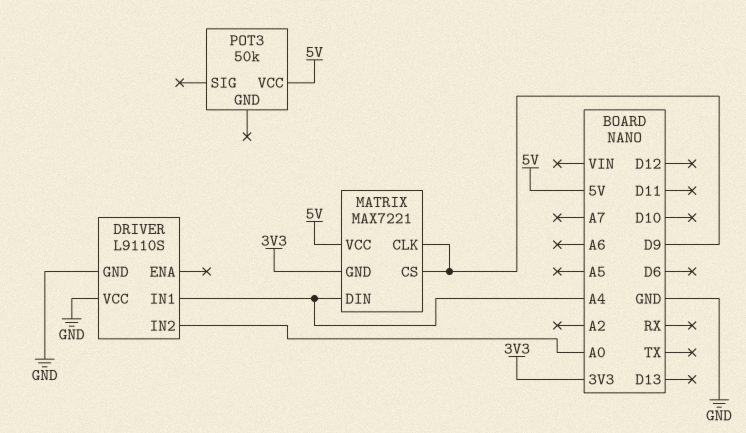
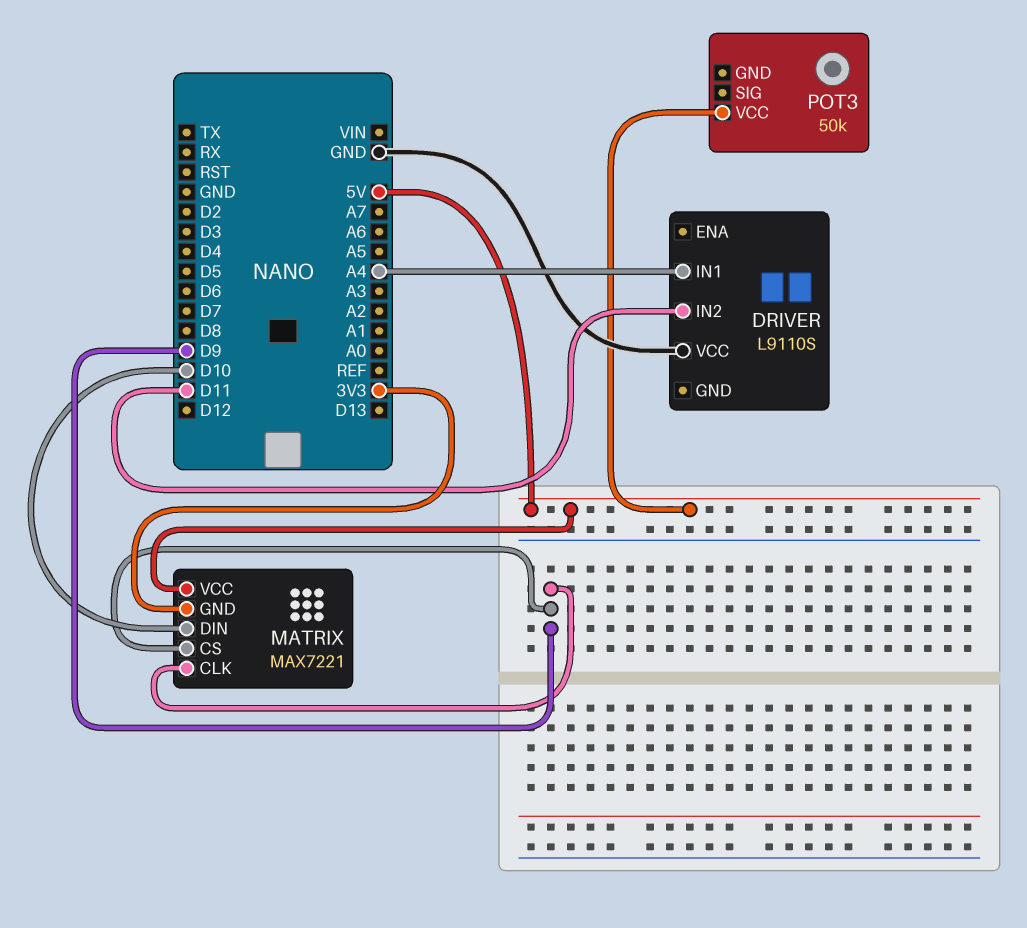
DRIVER pin GND: GND -> none
DRIVER pin IN2: A0 -> D11
MATRIX pin DIN: A4 -> D10

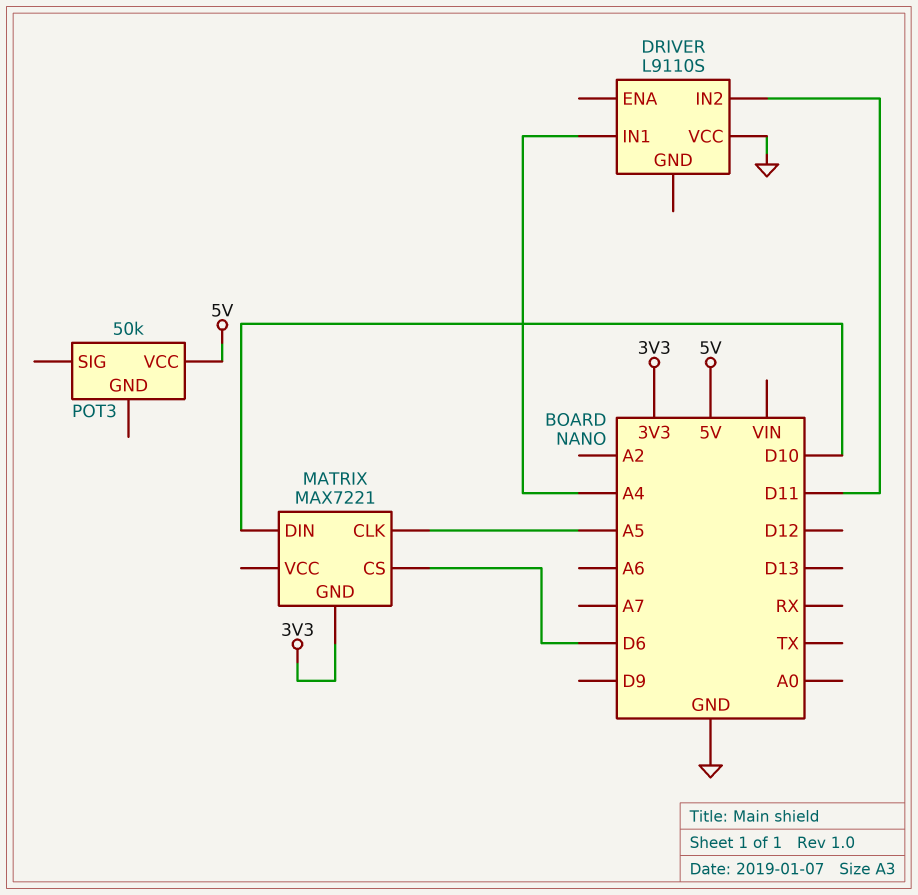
MATRIX pin CLK: D9 -> A5
MATRIX pin CS: D9 -> D6
MATRIX pin VCC: 5V -> none

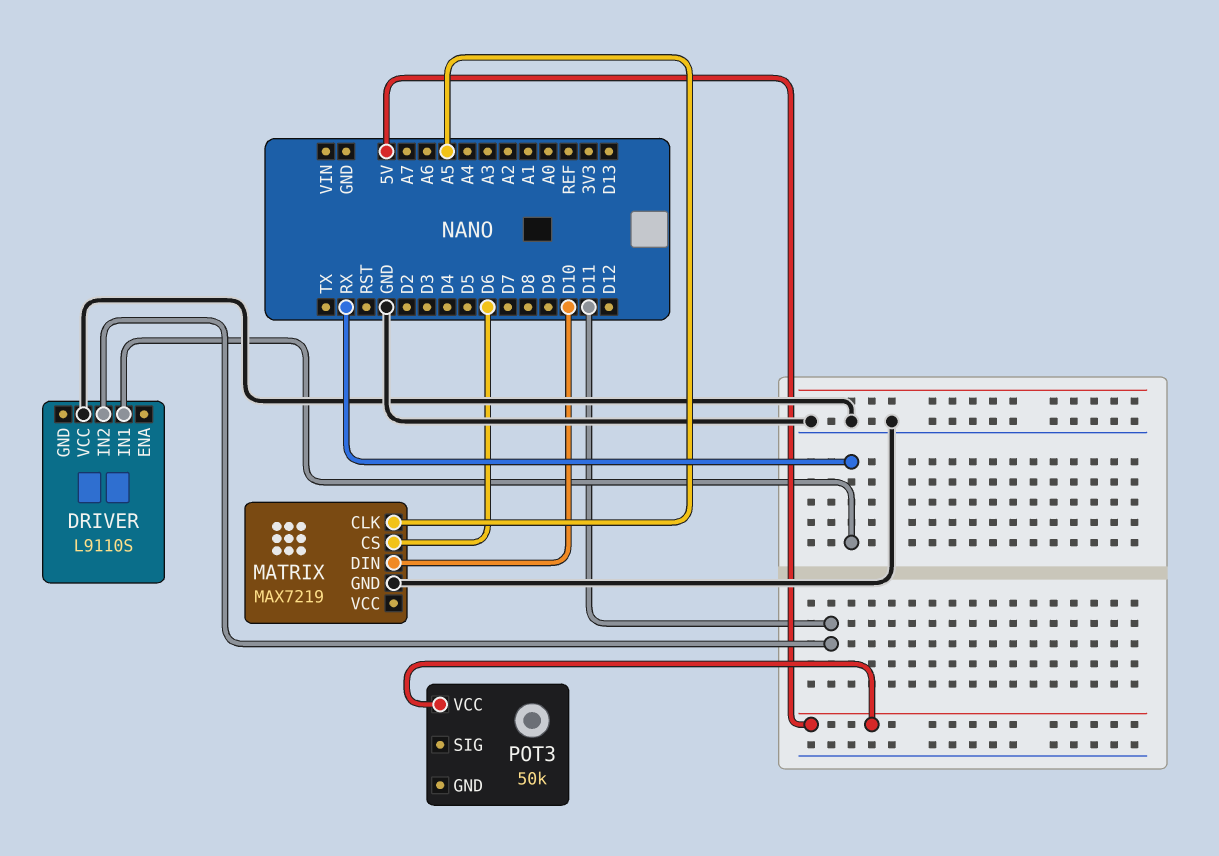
DRIVER pin IN1: A4 -> RX
MATRIX: MAX7221 -> MAX7219
MATRIX pin GND: 3V3 -> GND

